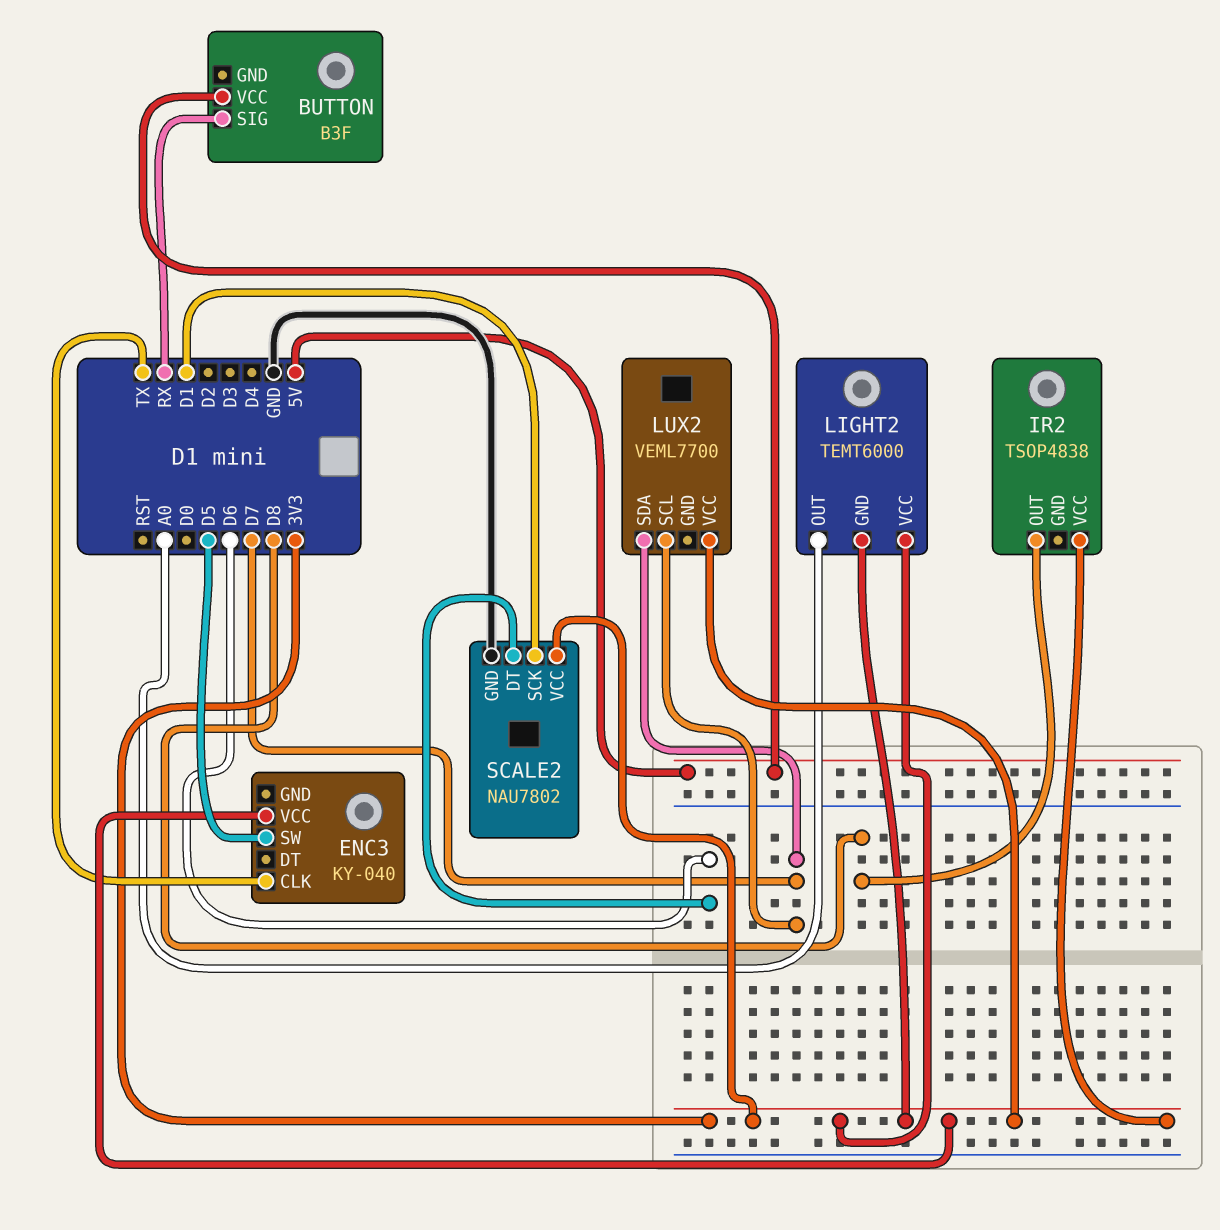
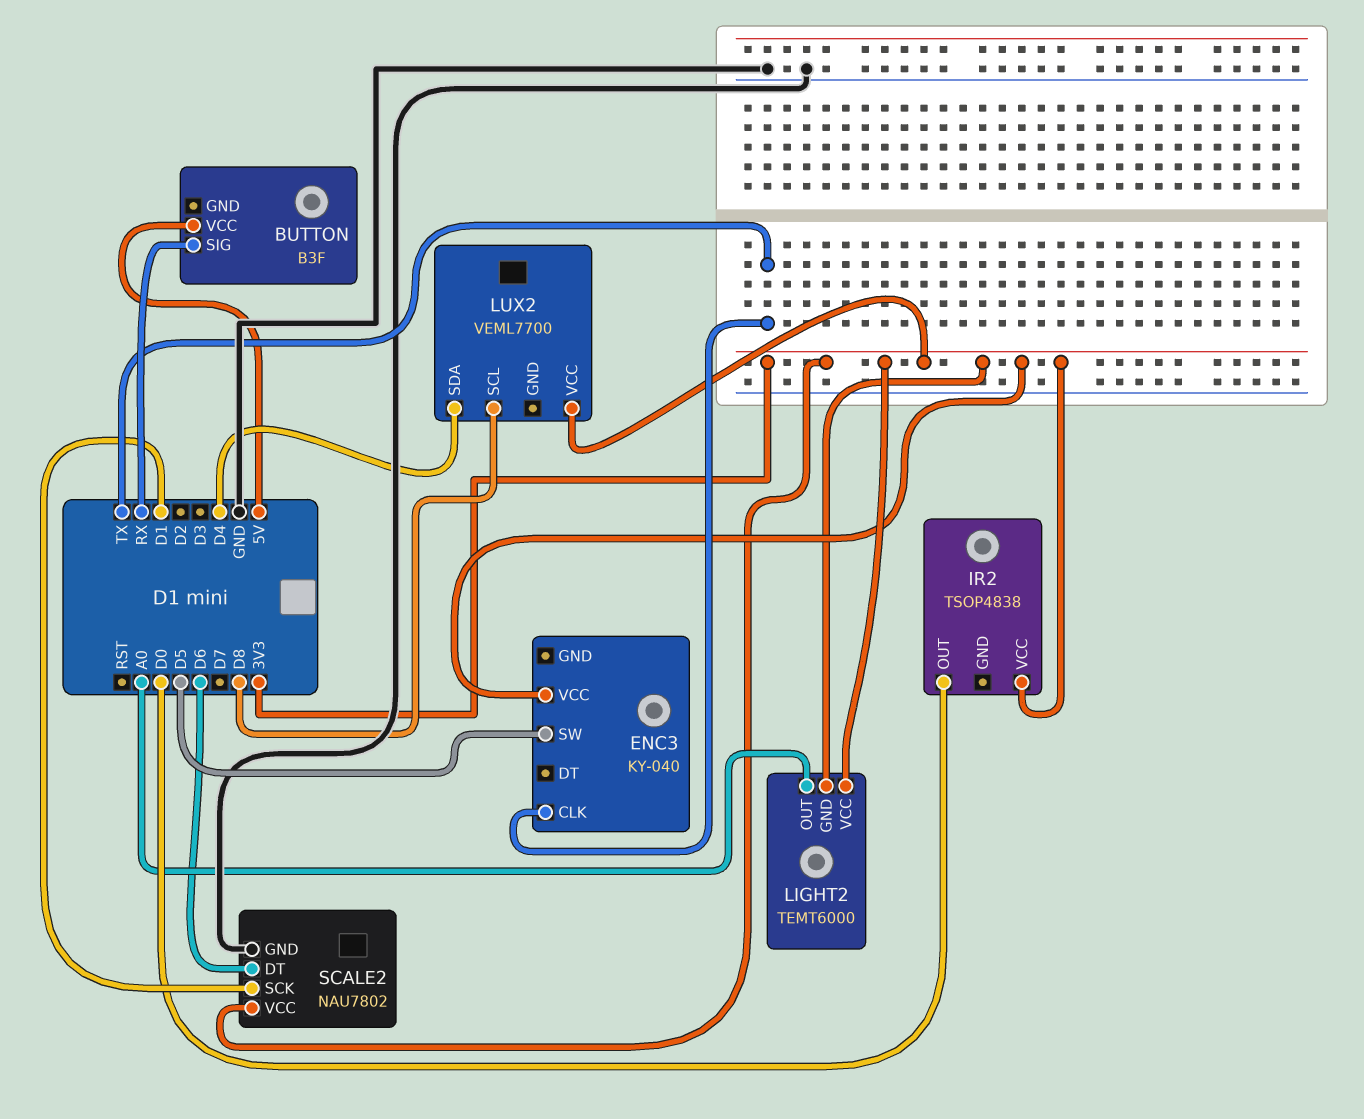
IR2 pin OUT: D8 -> D0
LUX2 pin SCL: D7 -> D8
LUX2 pin SDA: D7 -> D4

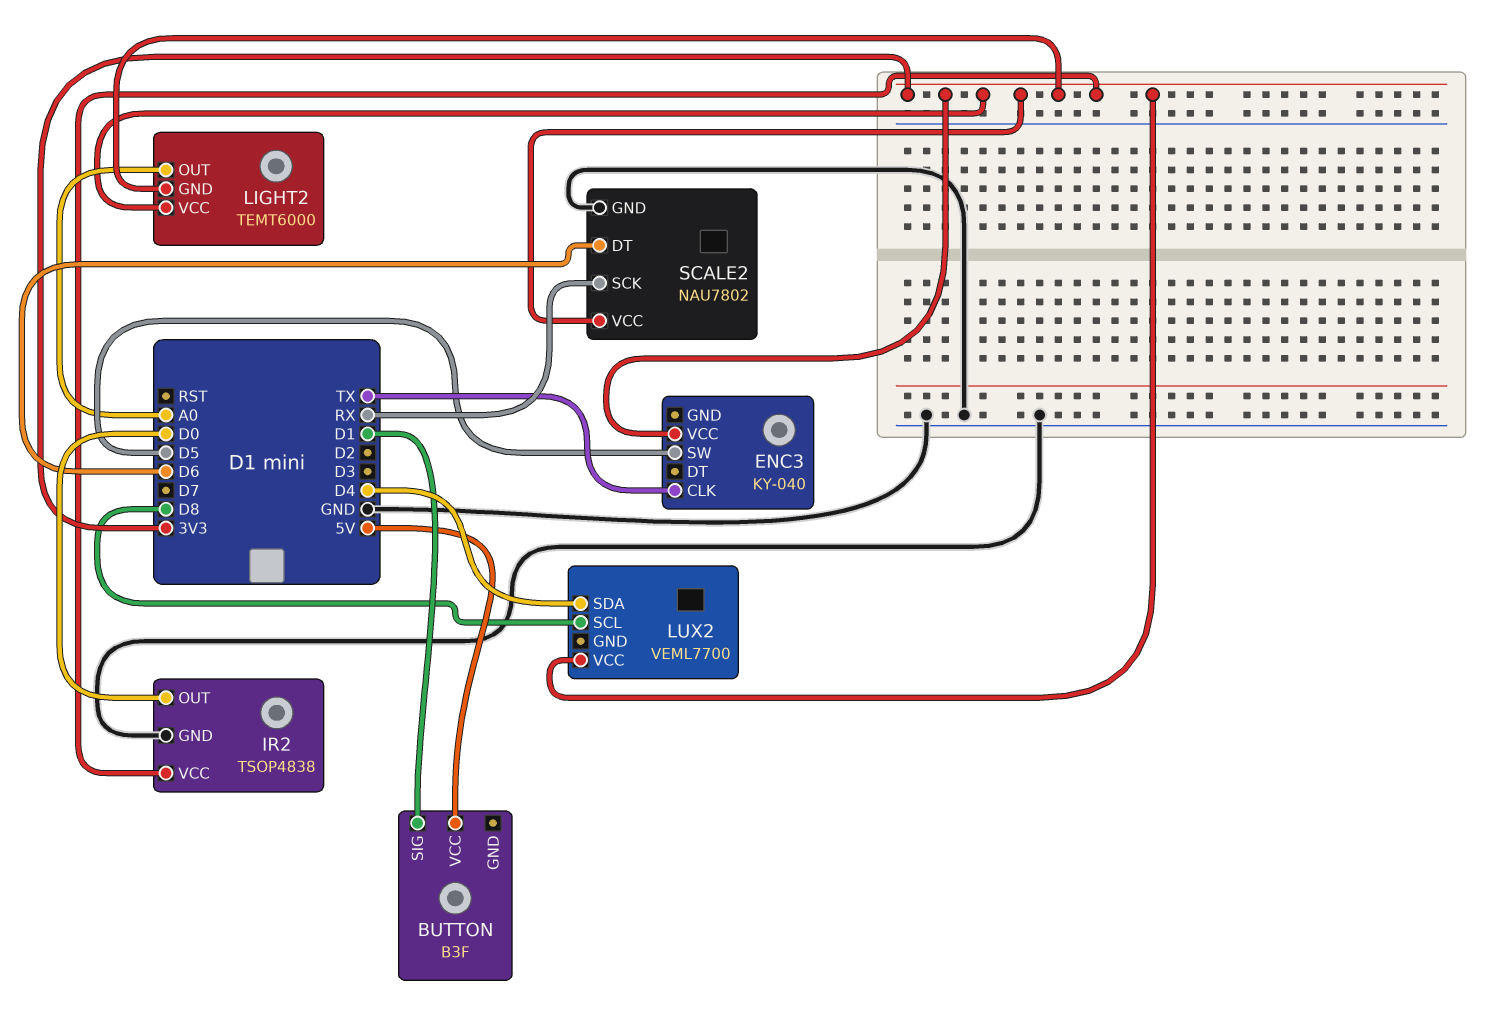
BUTTON pin SIG: RX -> D1
IR2 pin GND: none -> GND
SCALE2 pin SCK: D1 -> RX

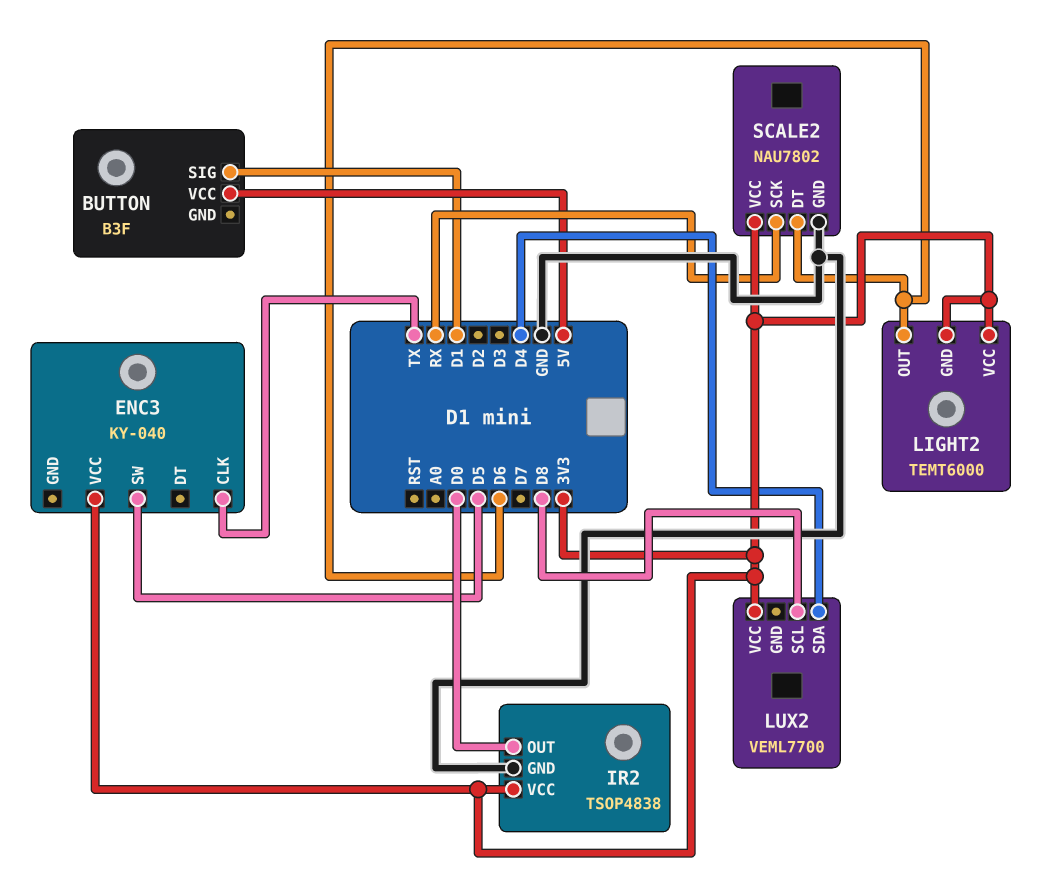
LIGHT2 pin OUT: A0 -> D6

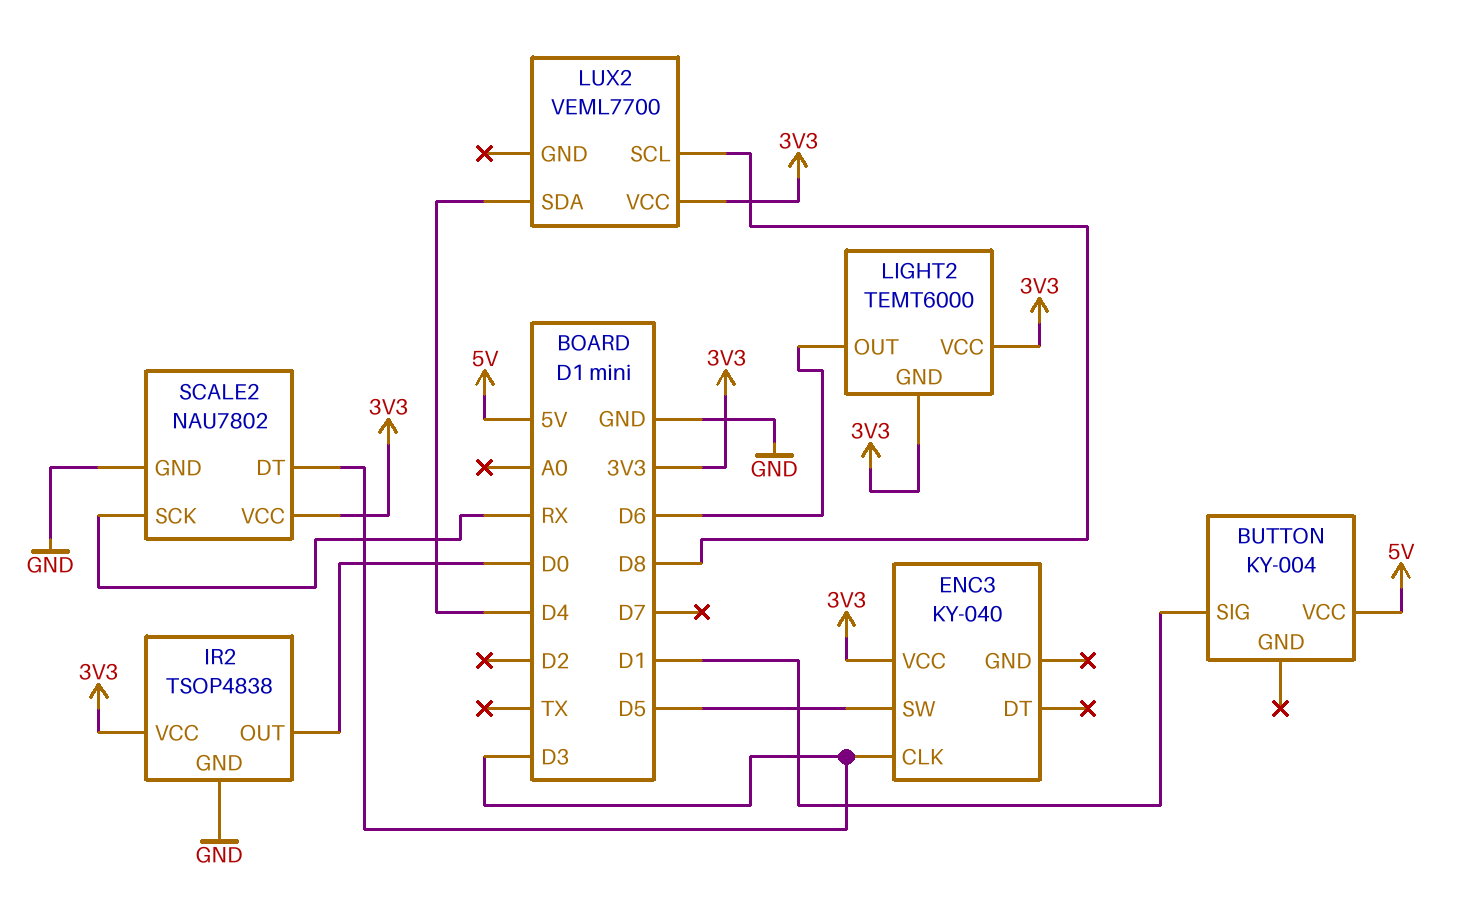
BUTTON: B3F -> KY-004
ENC3 pin CLK: TX -> D3
SCALE2 pin DT: D6 -> D3

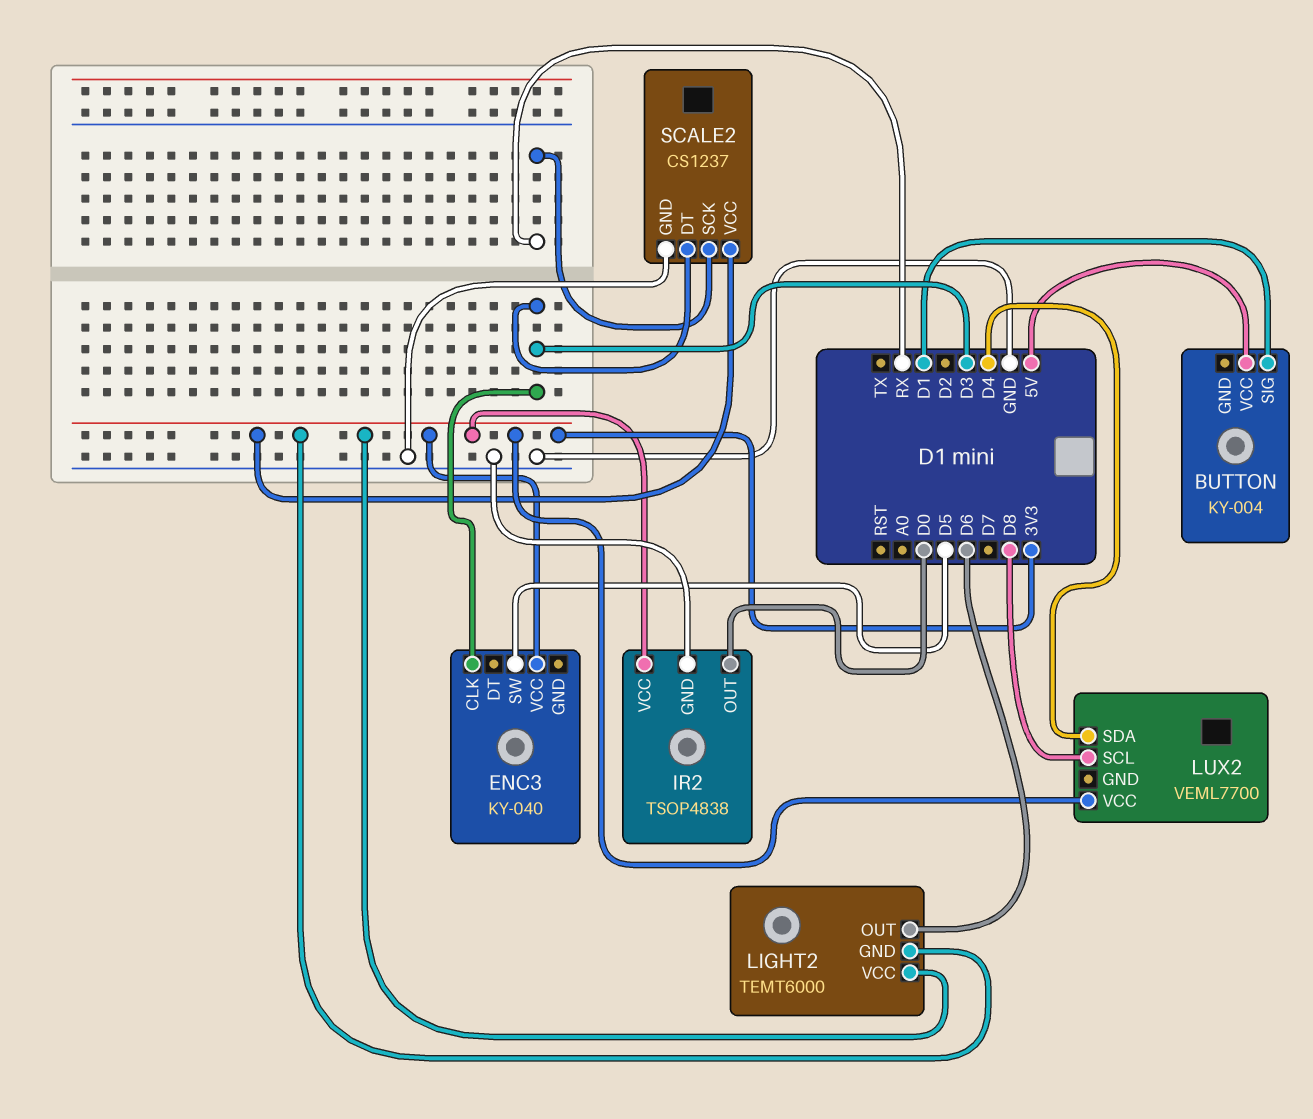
SCALE2: NAU7802 -> CS1237

